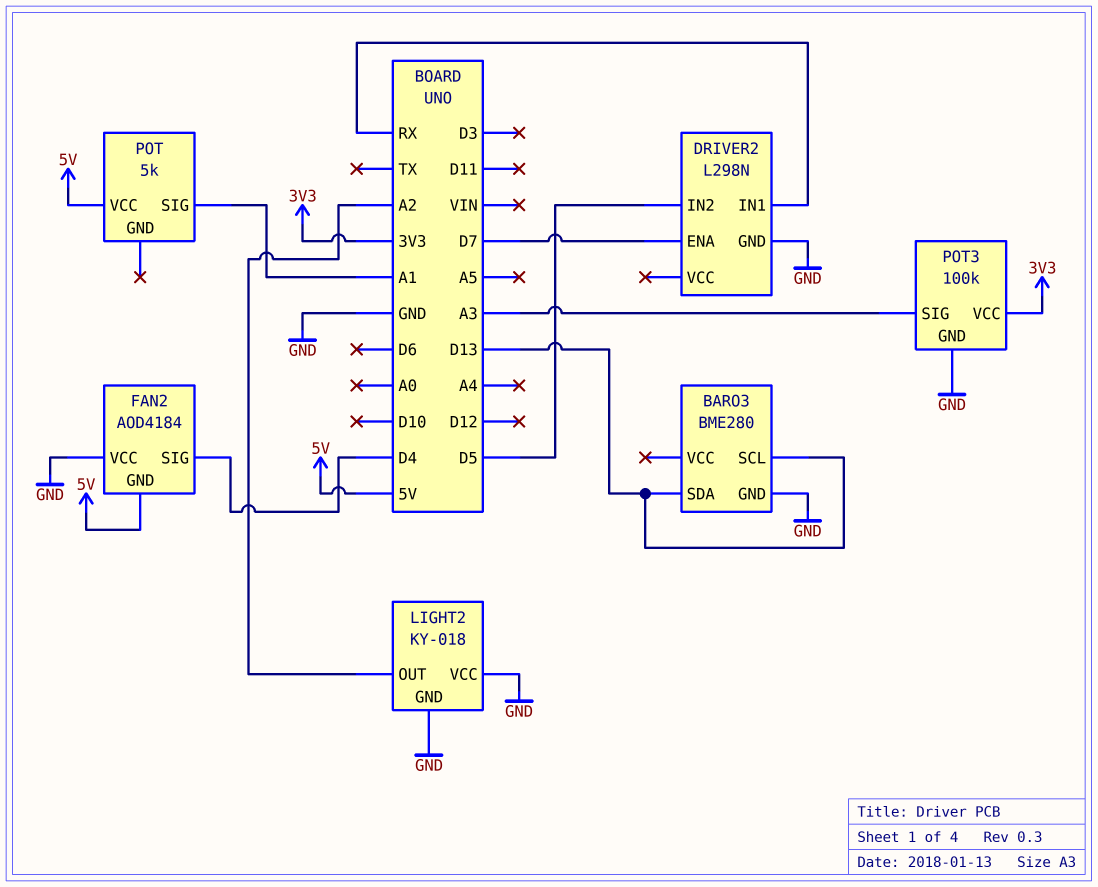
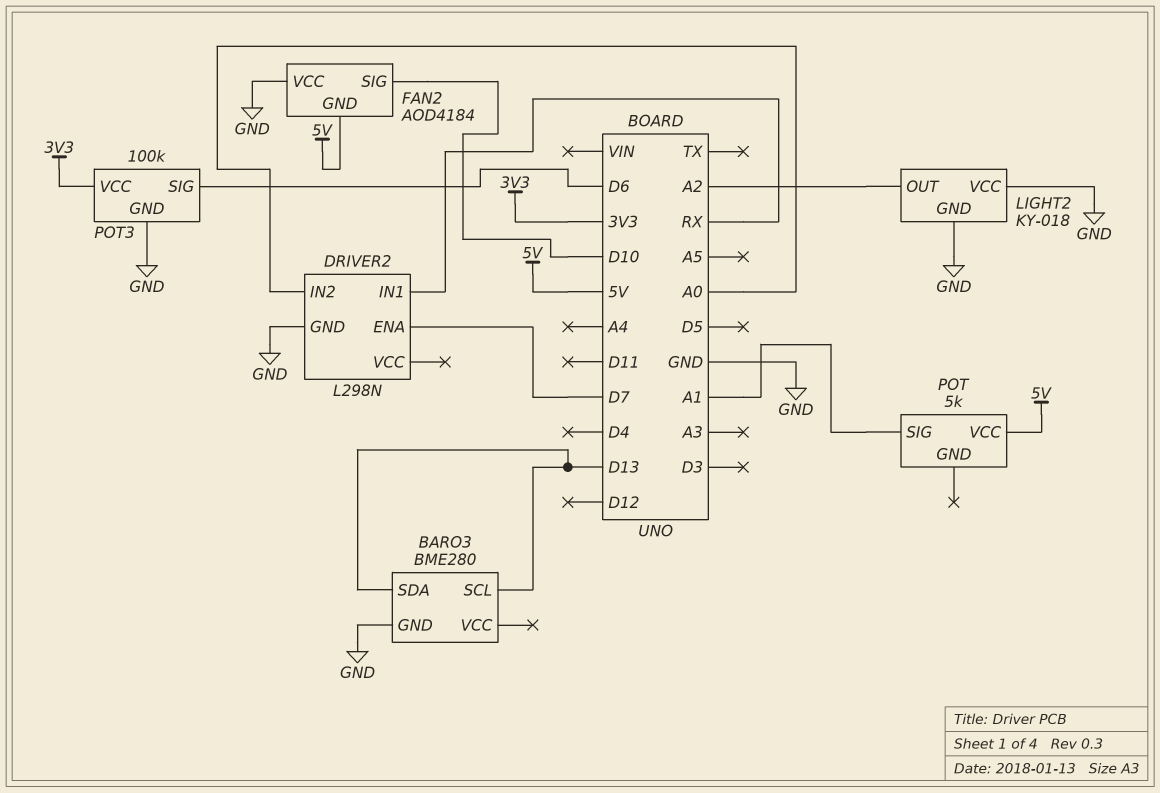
DRIVER2 pin IN2: D5 -> A0
FAN2 pin SIG: D4 -> D10
POT3 pin SIG: A3 -> D6

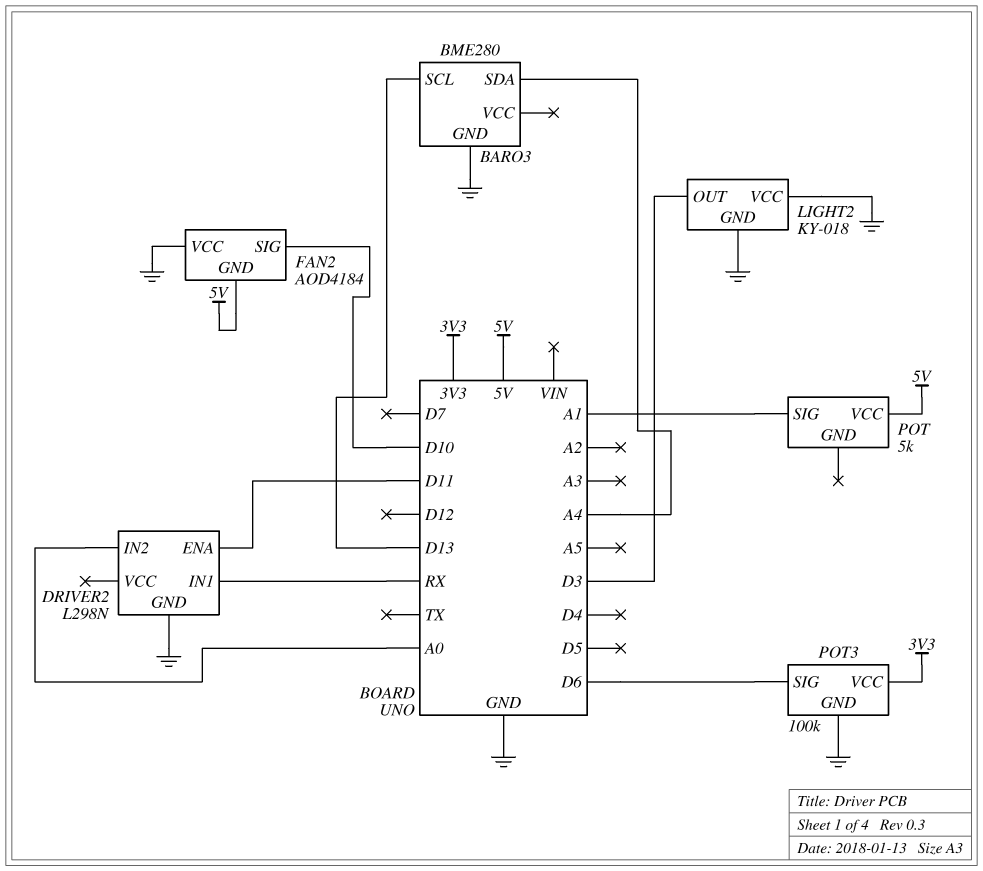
BARO3 pin SDA: D13 -> A4
DRIVER2 pin ENA: D7 -> D11
LIGHT2 pin OUT: A2 -> D3

